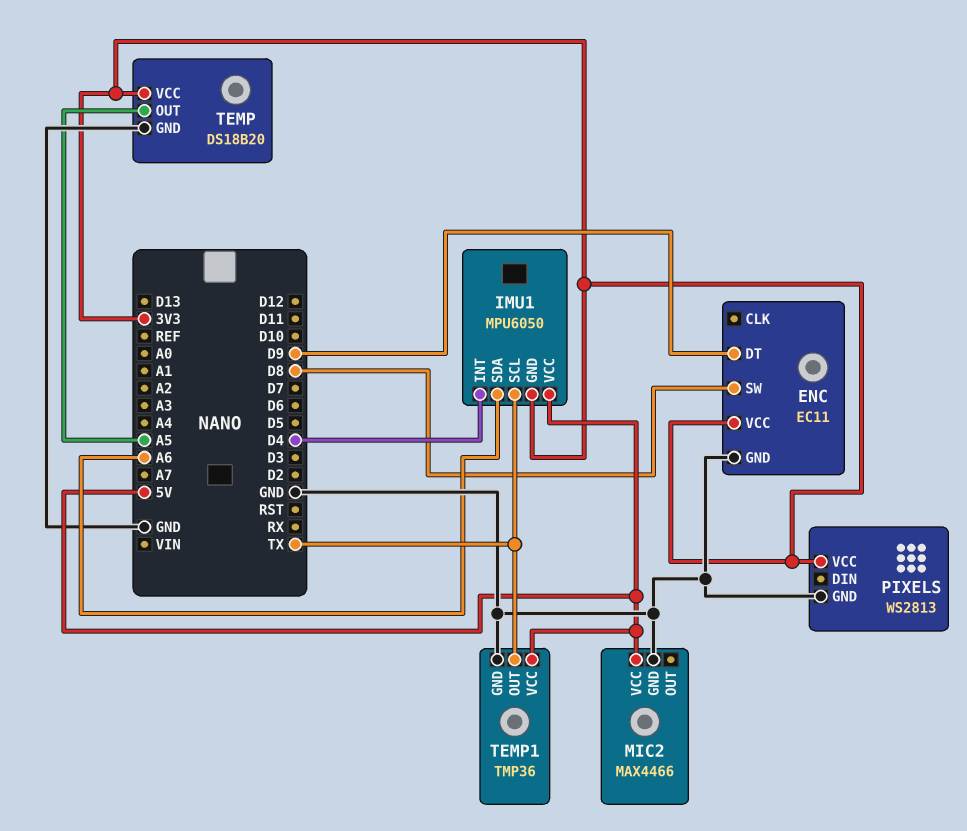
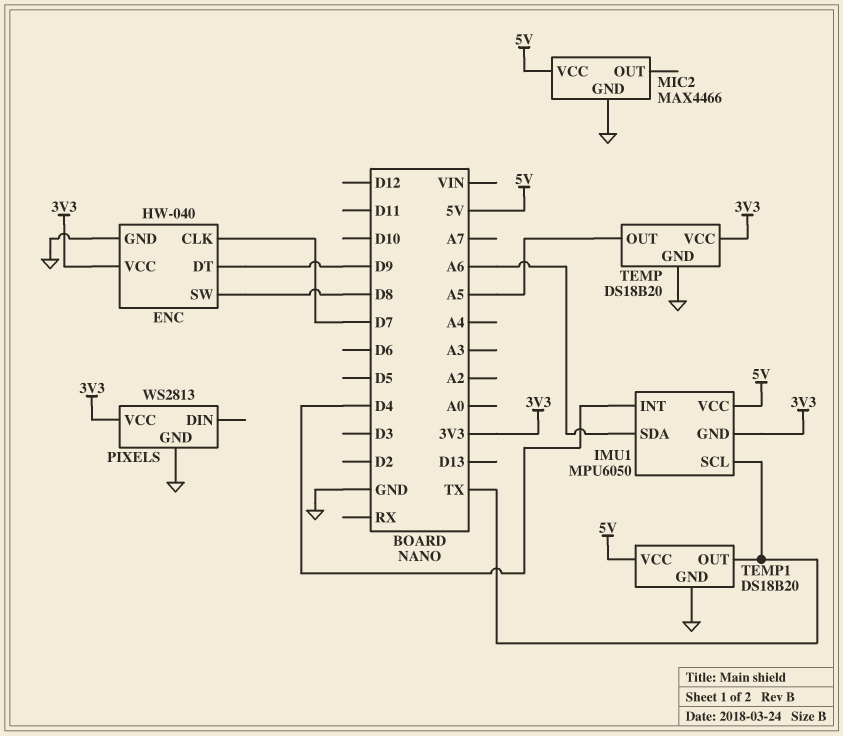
ENC: EC11 -> HW-040
ENC pin CLK: none -> D7
TEMP1: TMP36 -> DS18B20

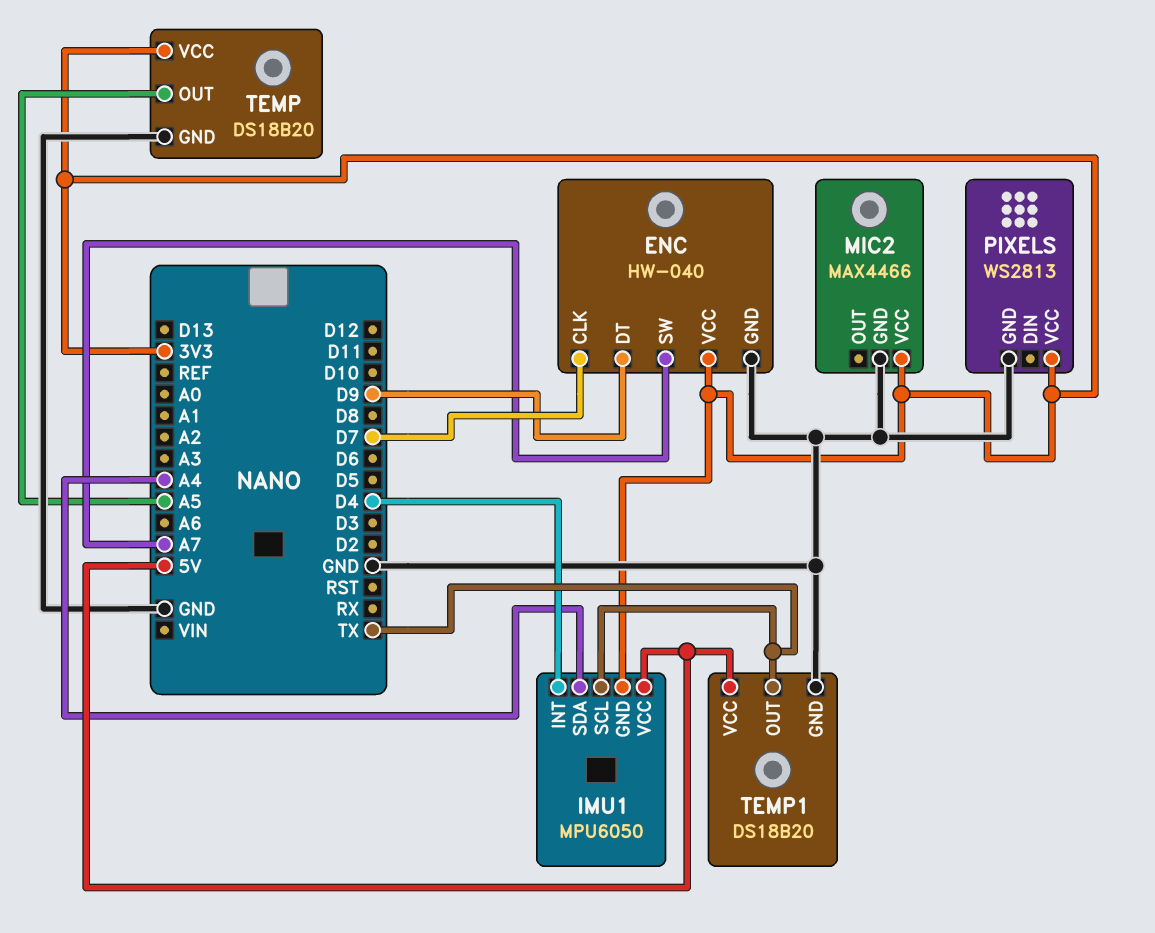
ENC pin SW: D8 -> A7
IMU1 pin SDA: A6 -> A4
MIC2 pin VCC: 5V -> 3V3

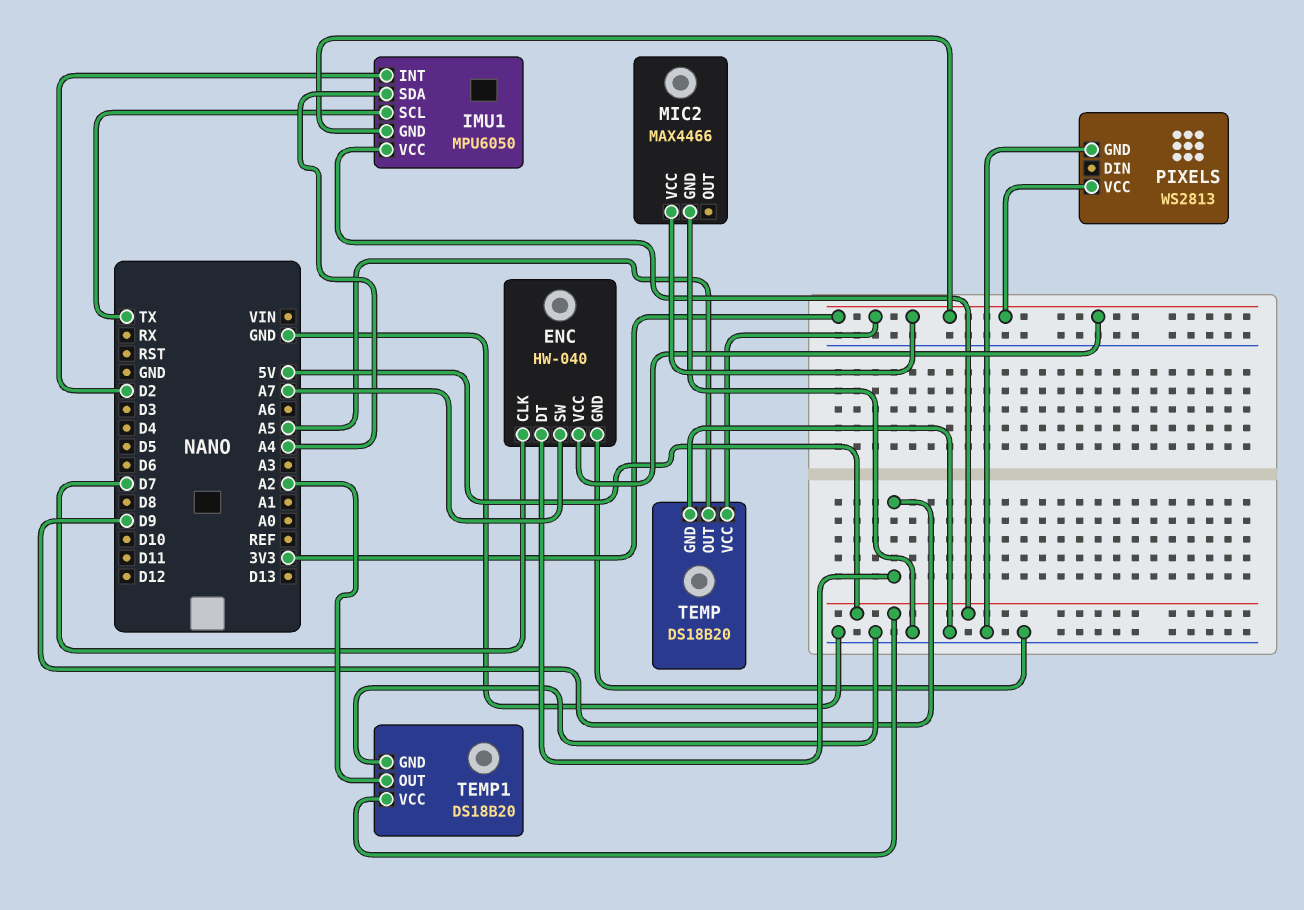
IMU1 pin INT: D4 -> D2
TEMP1 pin OUT: TX -> A2

